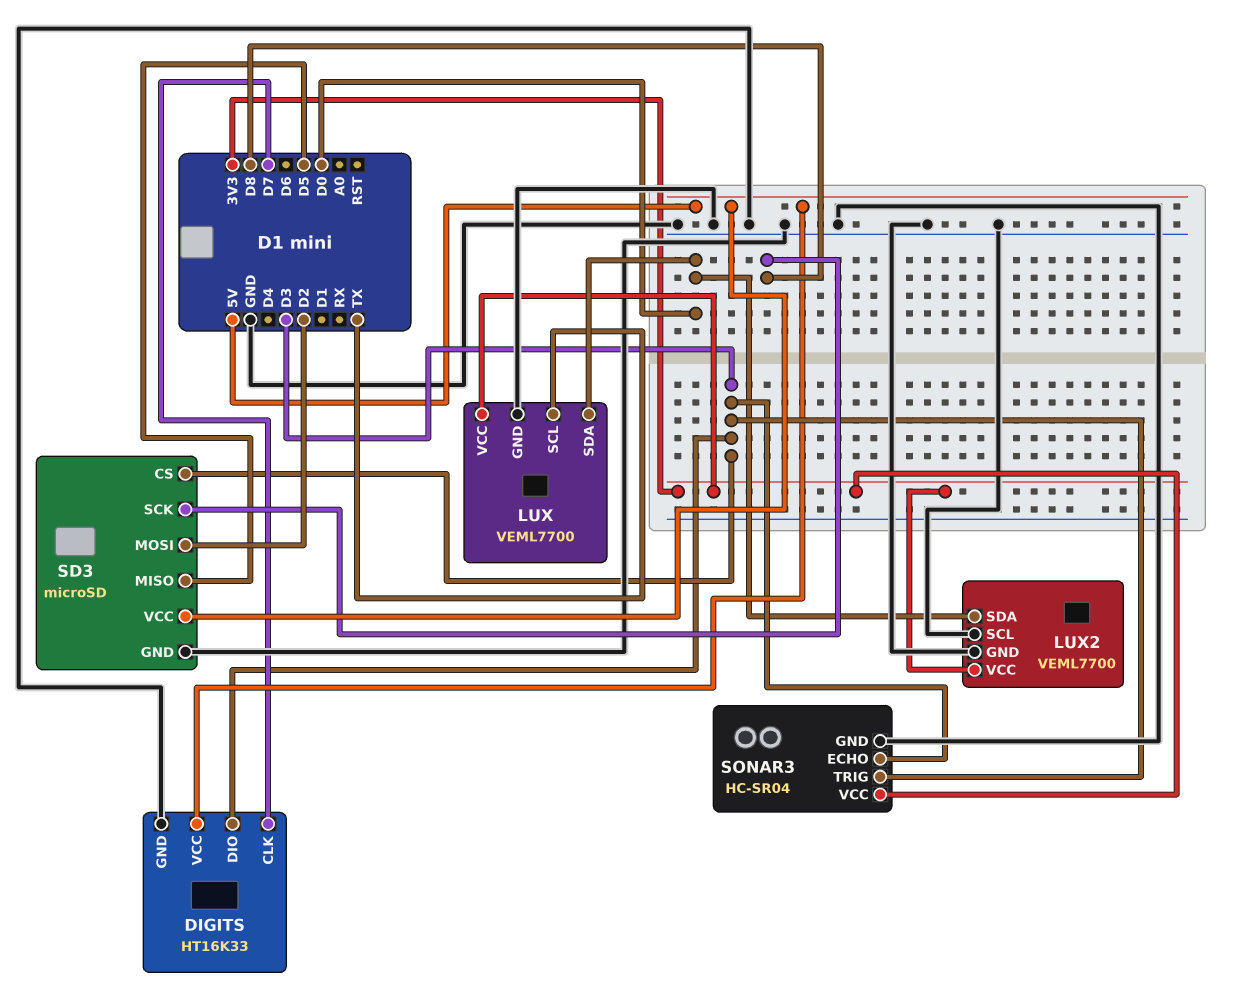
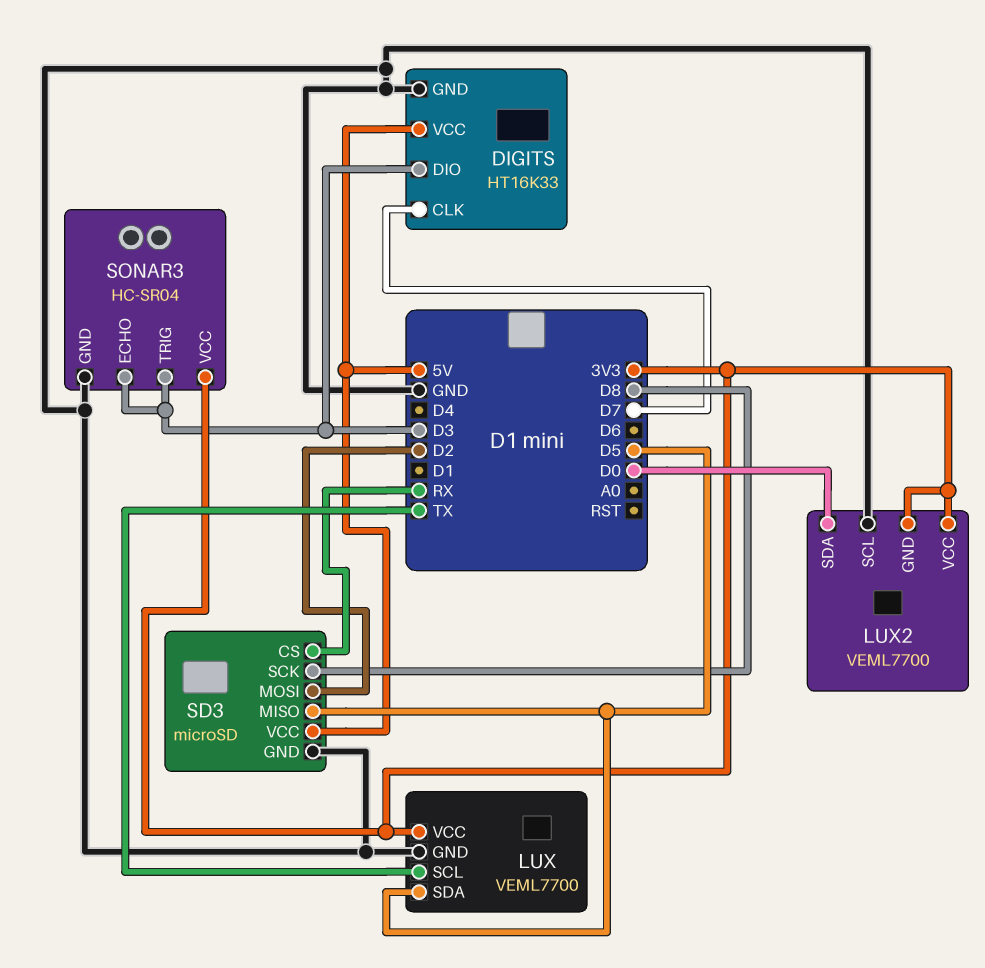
LUX pin SDA: D0 -> D5
LUX2 pin GND: GND -> 3V3
SD3 pin CS: D3 -> RX

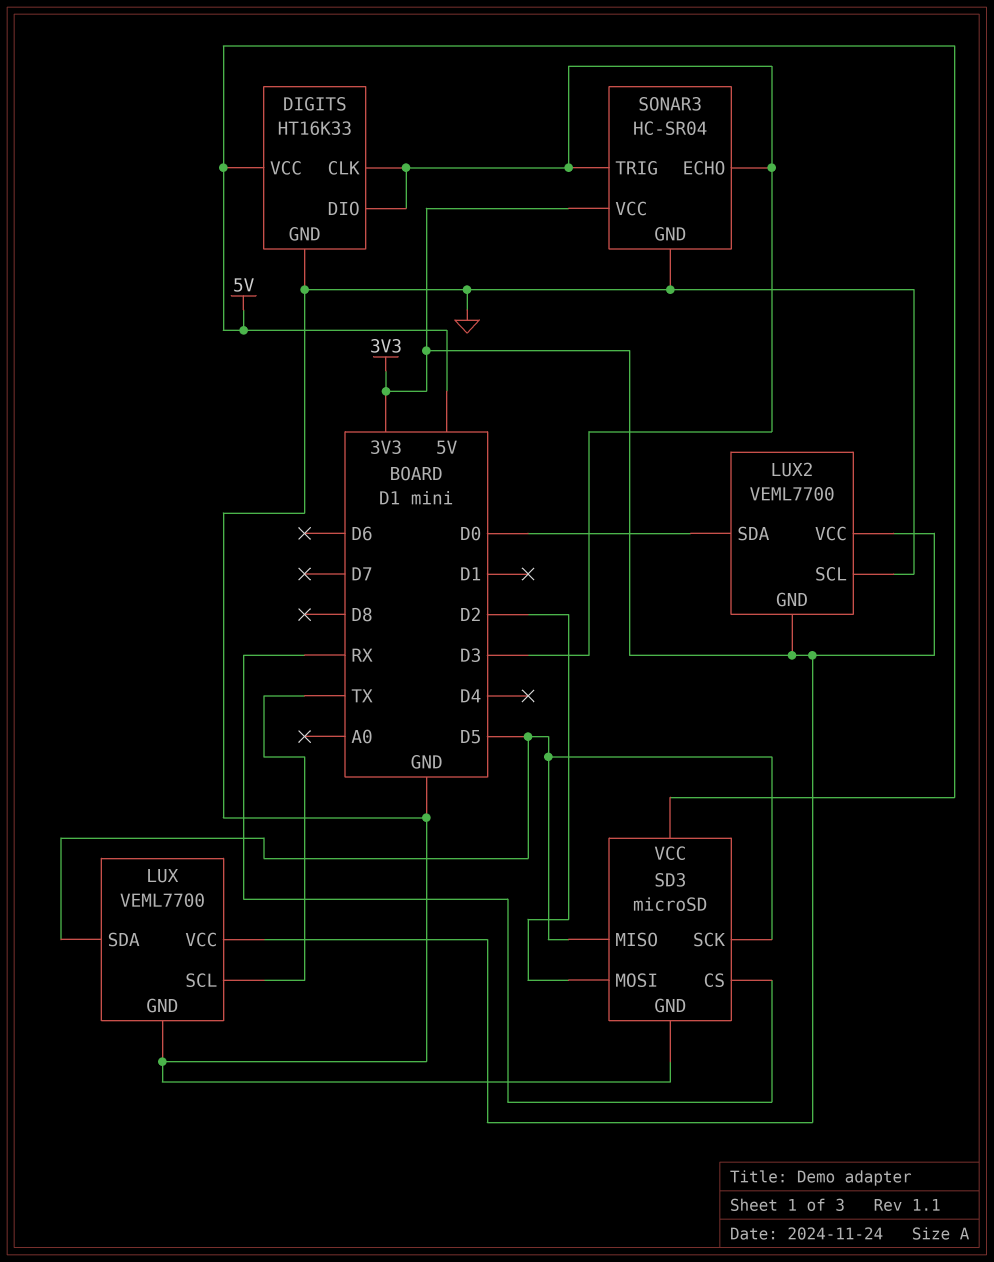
DIGITS pin CLK: D7 -> D3
SD3 pin SCK: D8 -> D5

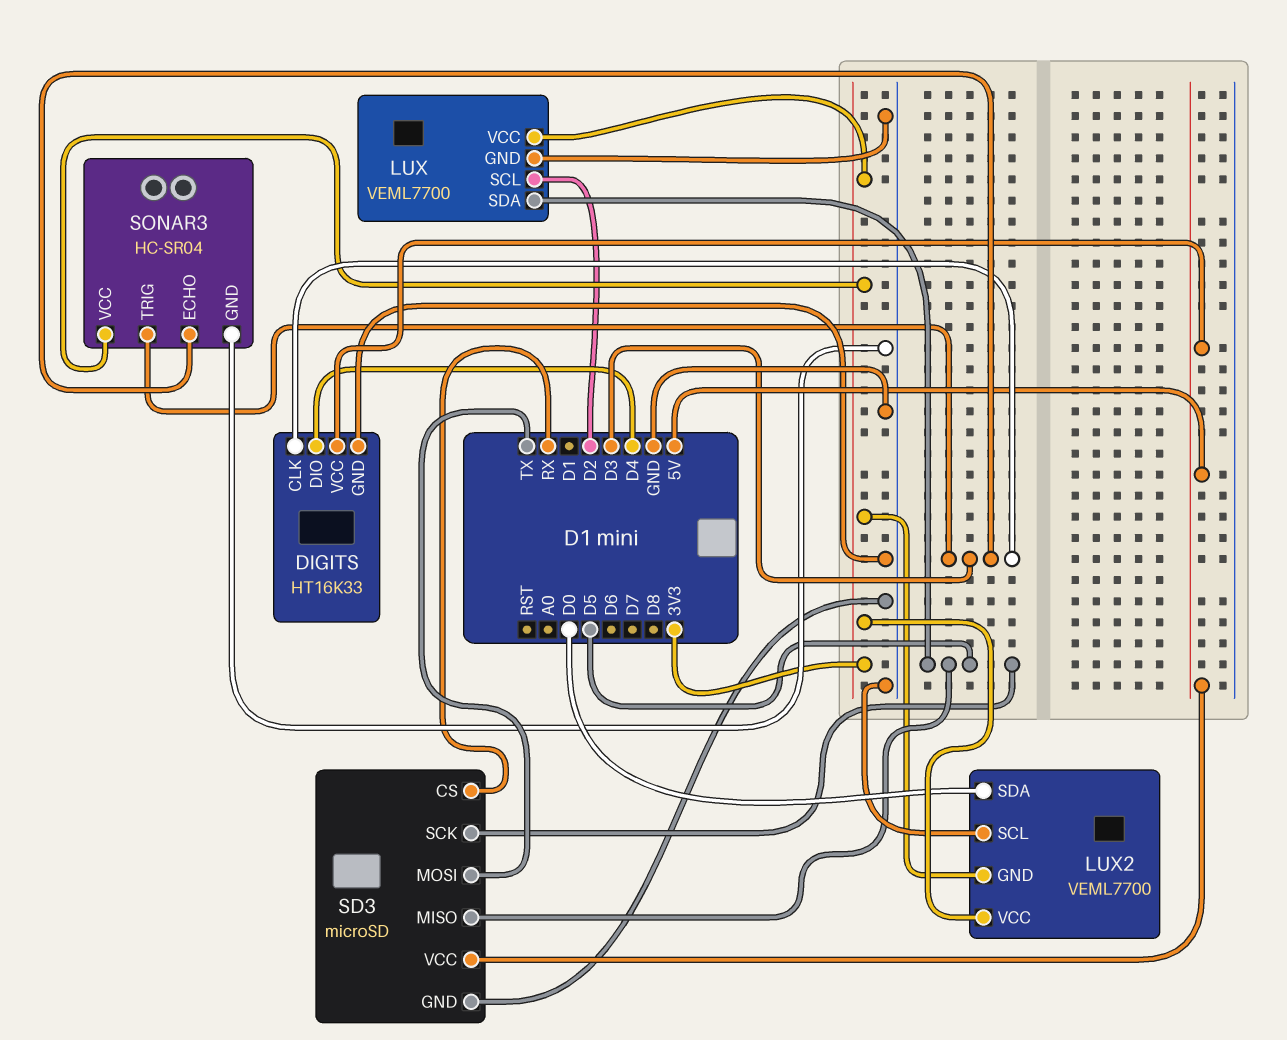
DIGITS pin DIO: D3 -> D4
LUX pin SCL: TX -> D2
SD3 pin MOSI: D2 -> TX

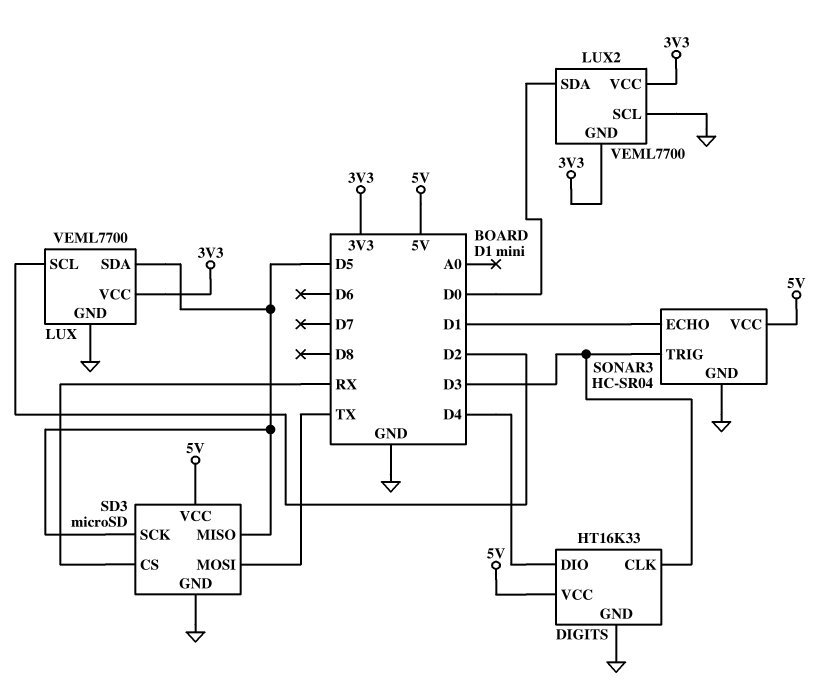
SONAR3 pin ECHO: D3 -> D1
SONAR3 pin VCC: 3V3 -> 5V

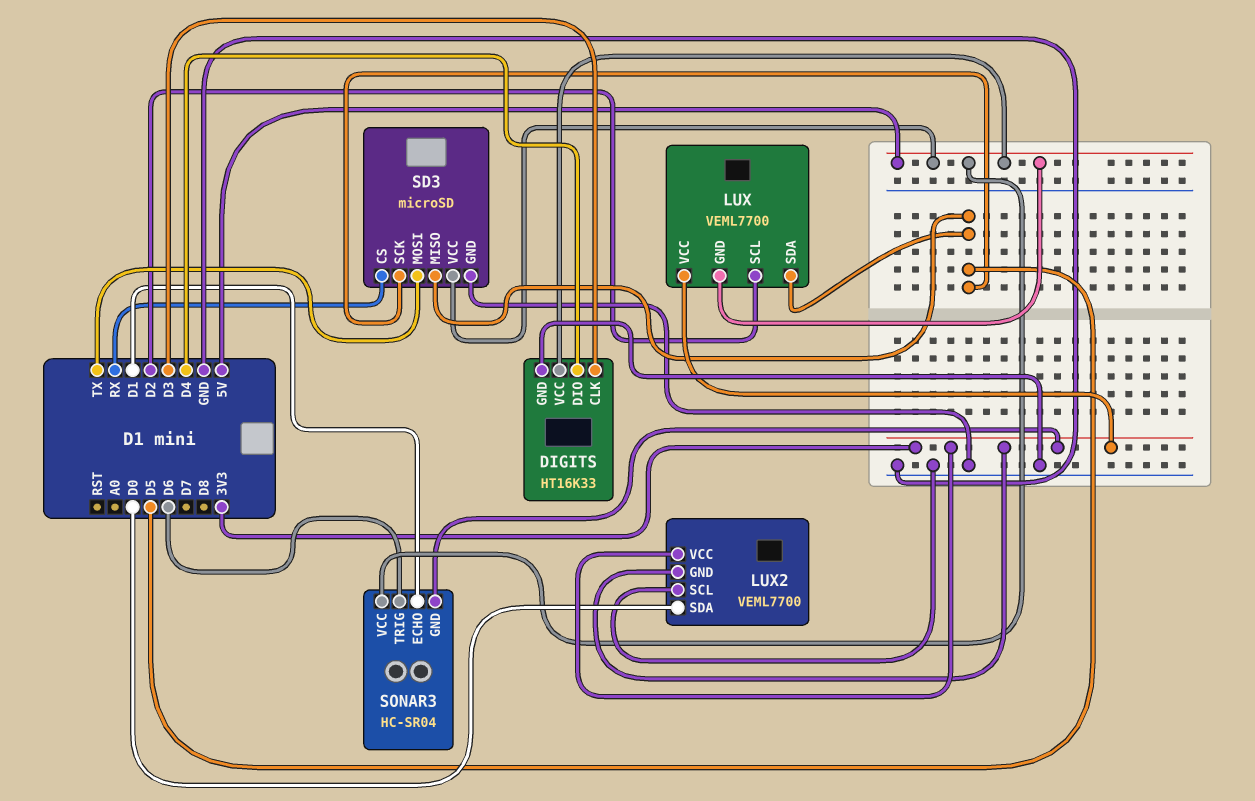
LUX pin GND: GND -> 5V
SONAR3 pin GND: GND -> 3V3
SONAR3 pin TRIG: D3 -> D6

